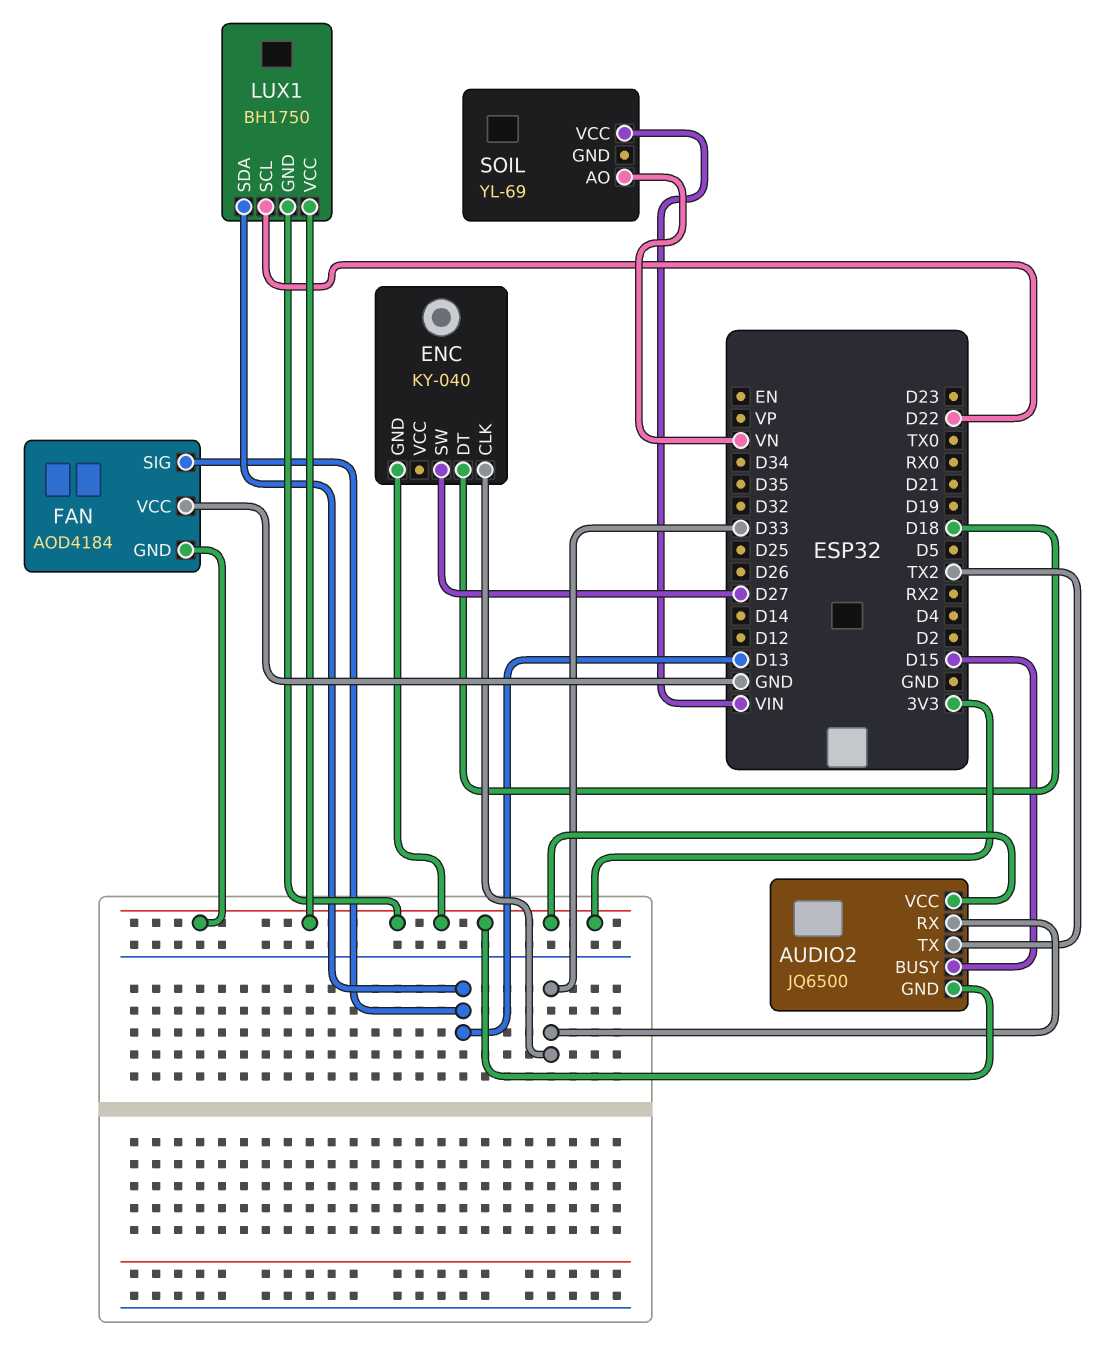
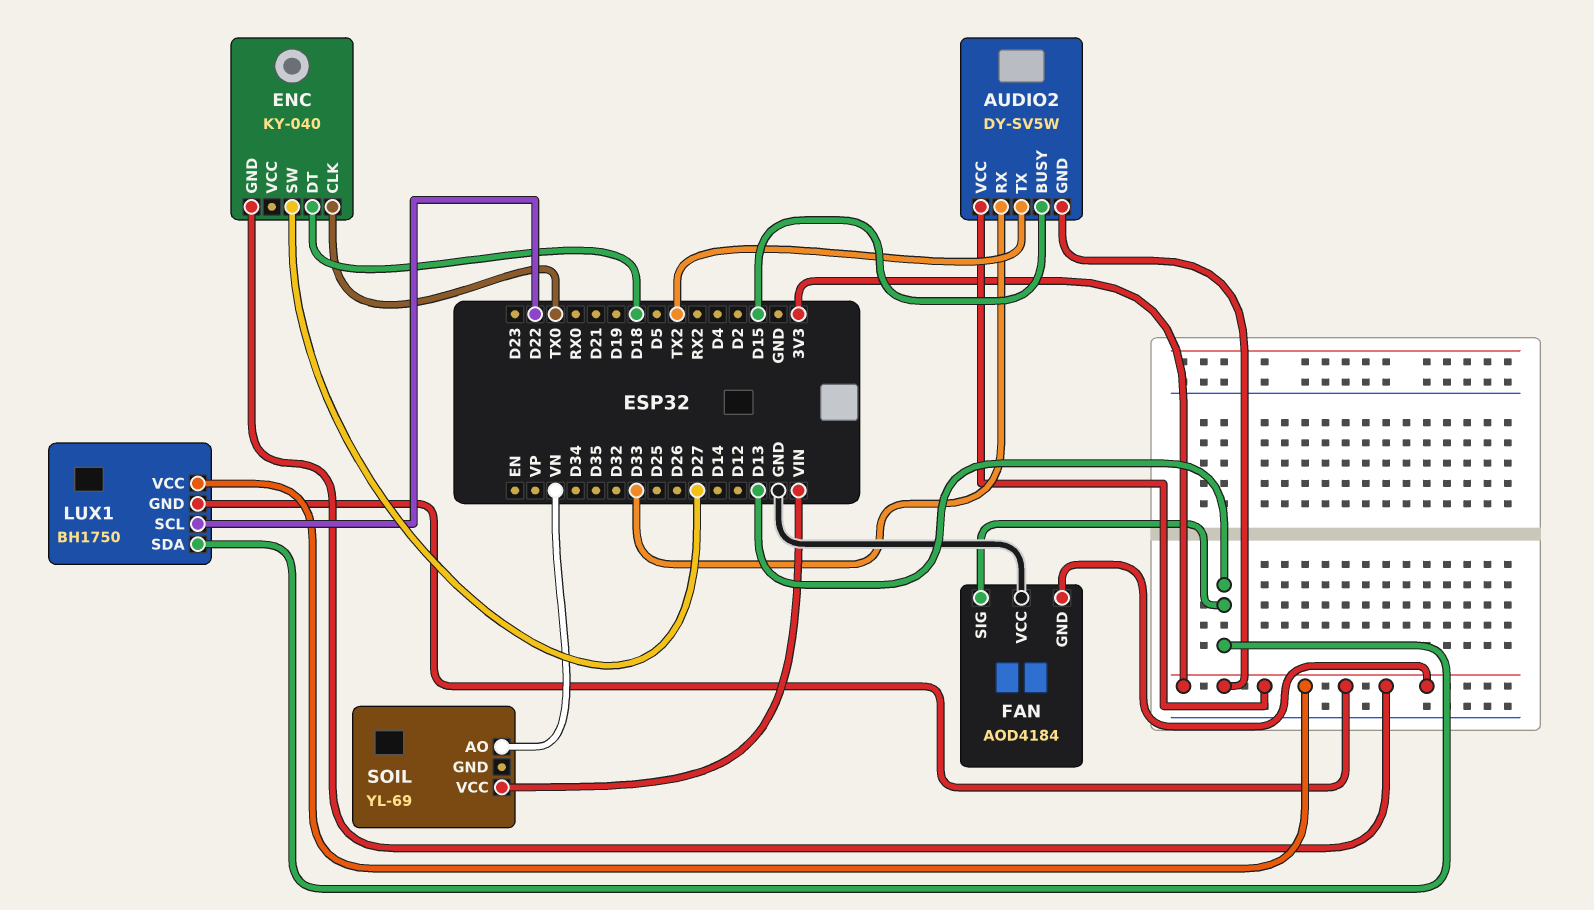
AUDIO2: JQ6500 -> DY-SV5W
ENC pin CLK: D33 -> TX0

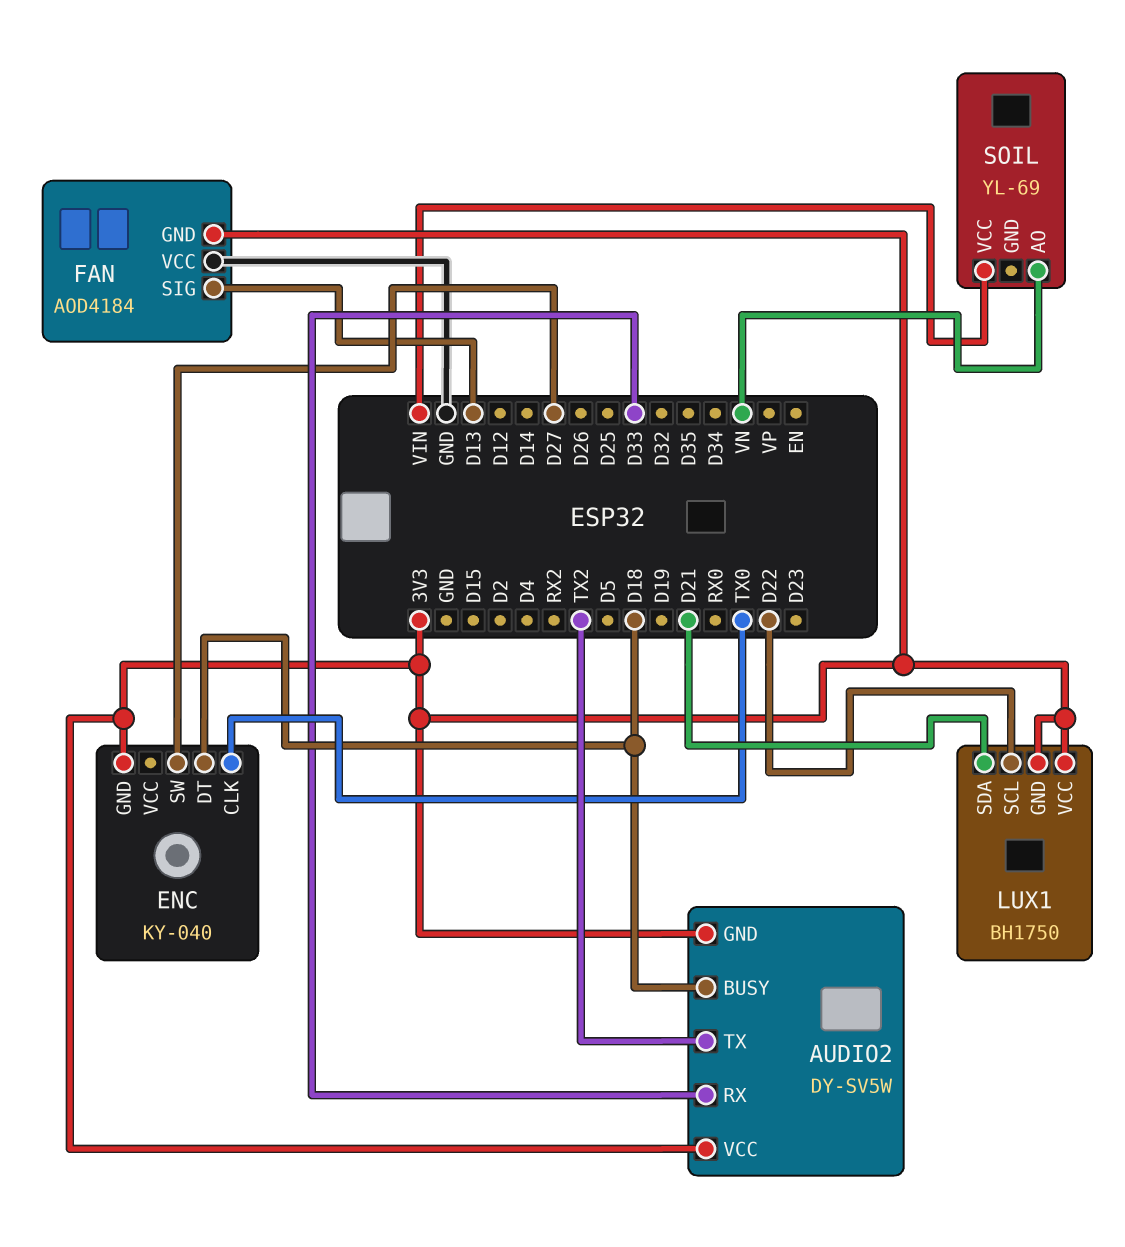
AUDIO2 pin BUSY: D15 -> D18
LUX1 pin SDA: D13 -> D21

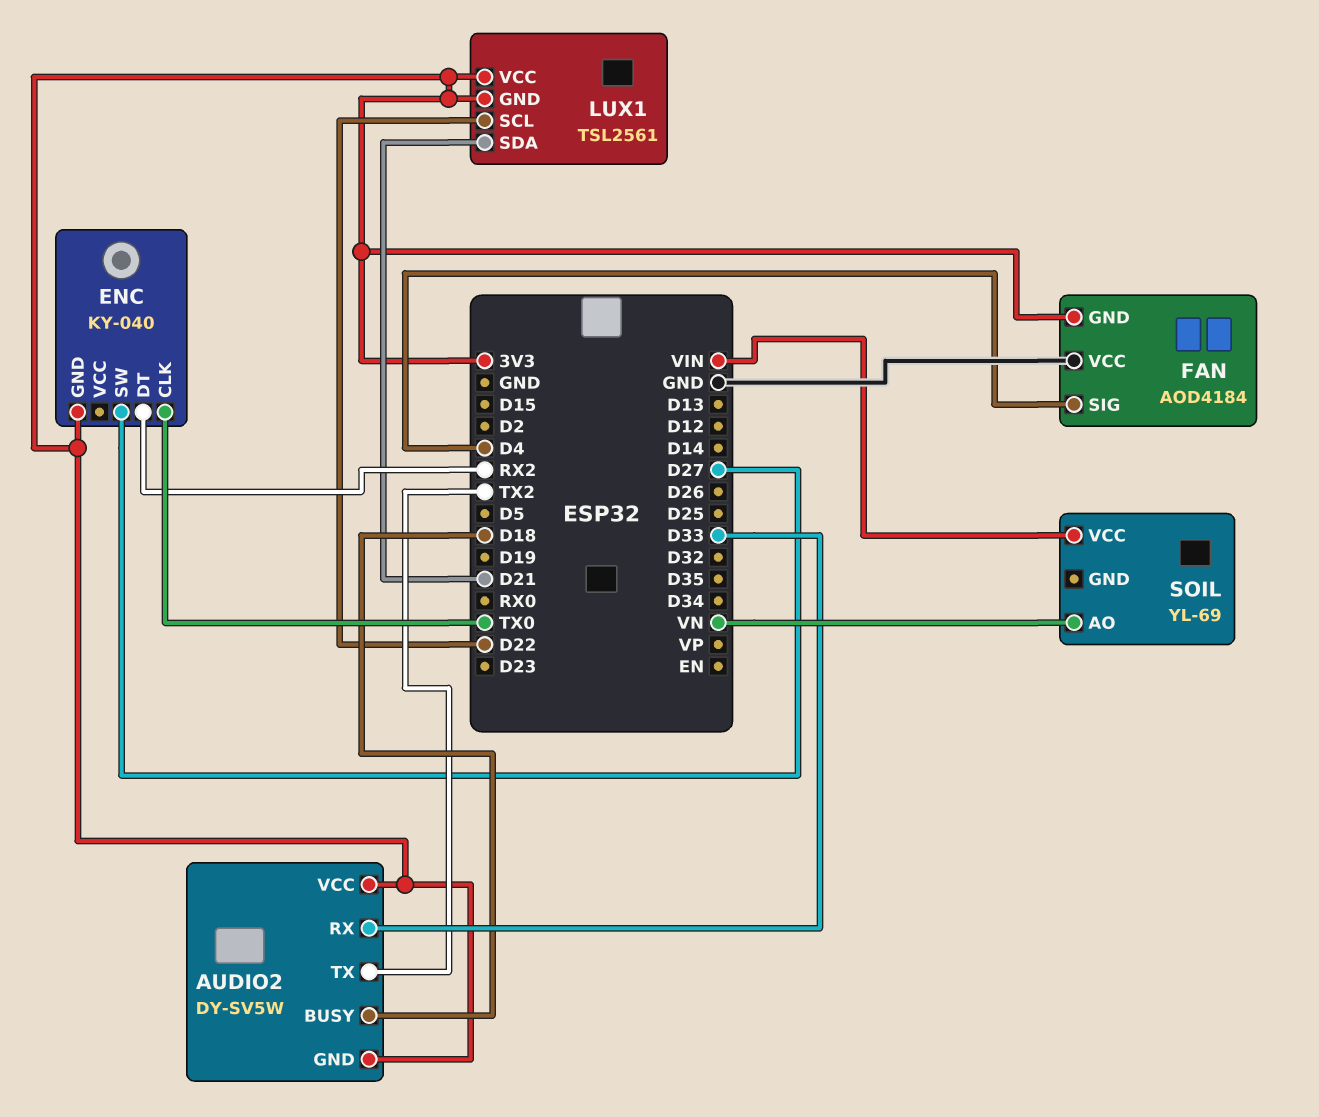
ENC pin DT: D18 -> RX2
FAN pin SIG: D13 -> D4
LUX1: BH1750 -> TSL2561

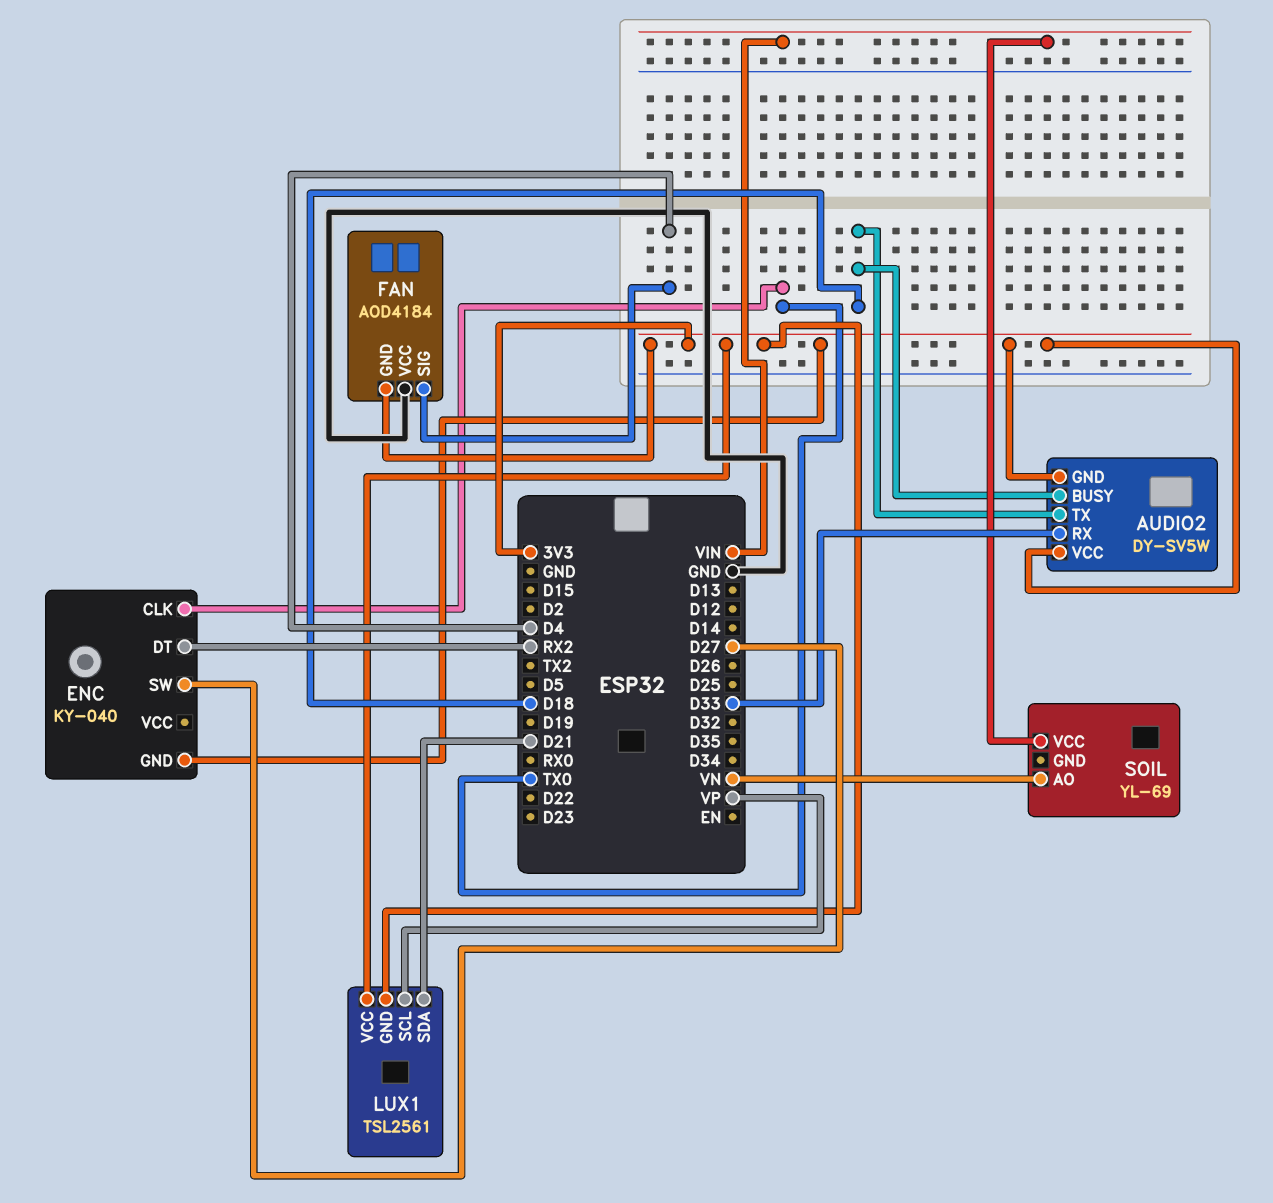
AUDIO2 pin TX: TX2 -> D18
LUX1 pin SCL: D22 -> VP

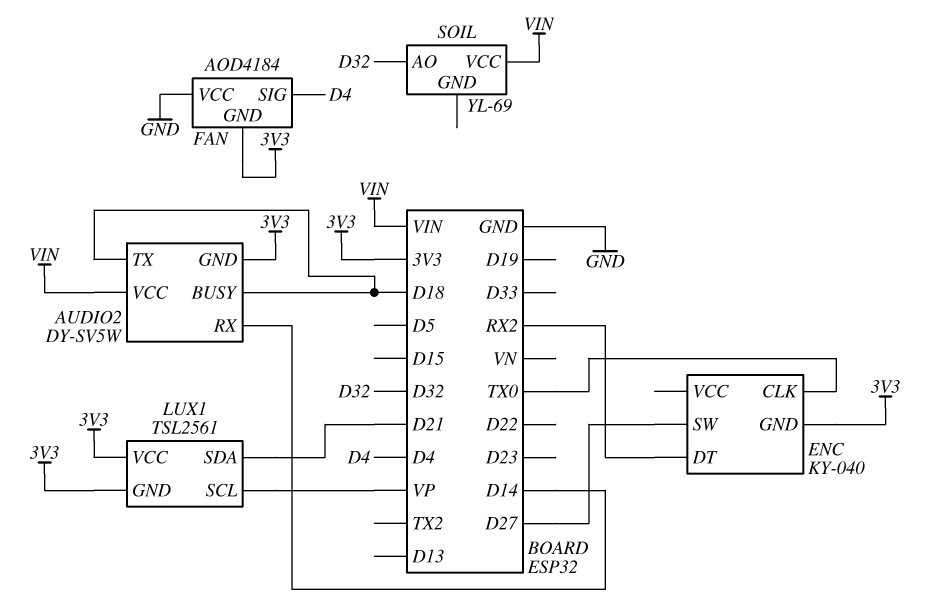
AUDIO2 pin RX: D33 -> D14
AUDIO2 pin VCC: 3V3 -> VIN
SOIL pin AO: VN -> D32

